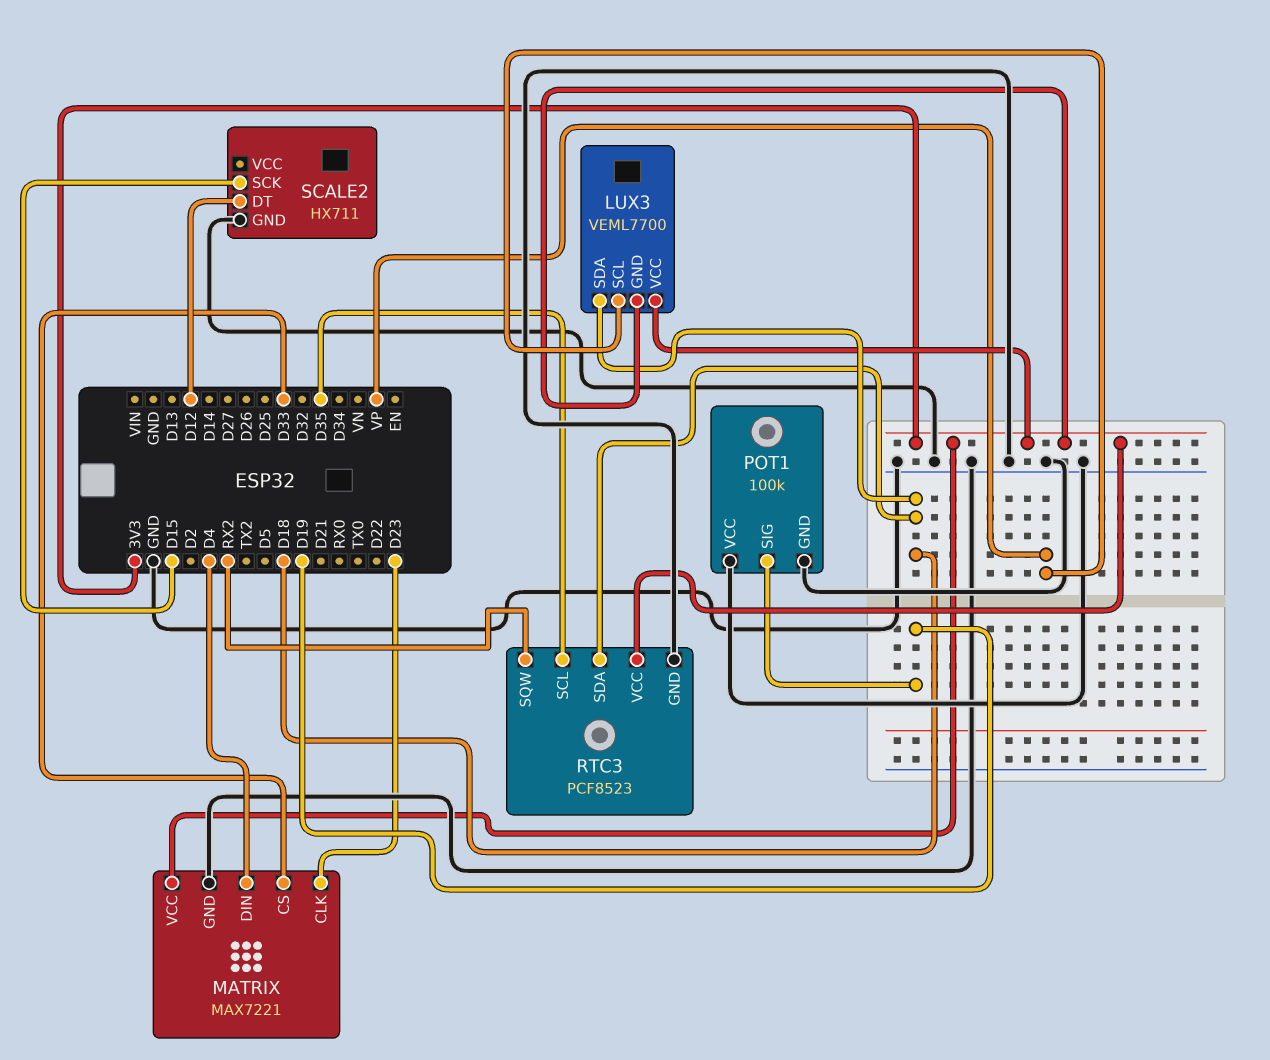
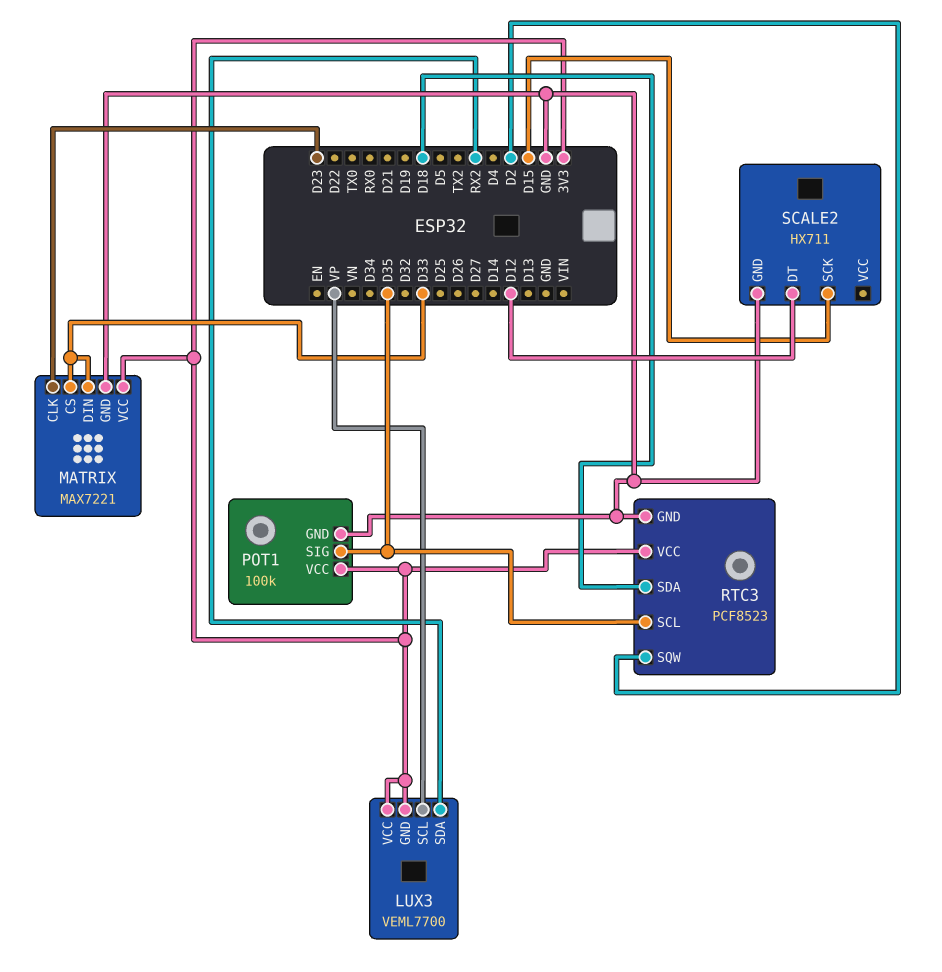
LUX3 pin SDA: D18 -> RX2
MATRIX pin DIN: D4 -> D33
POT1 pin SIG: D19 -> D35
POT1 pin VCC: GND -> 3V3
RTC3 pin SQW: RX2 -> D2

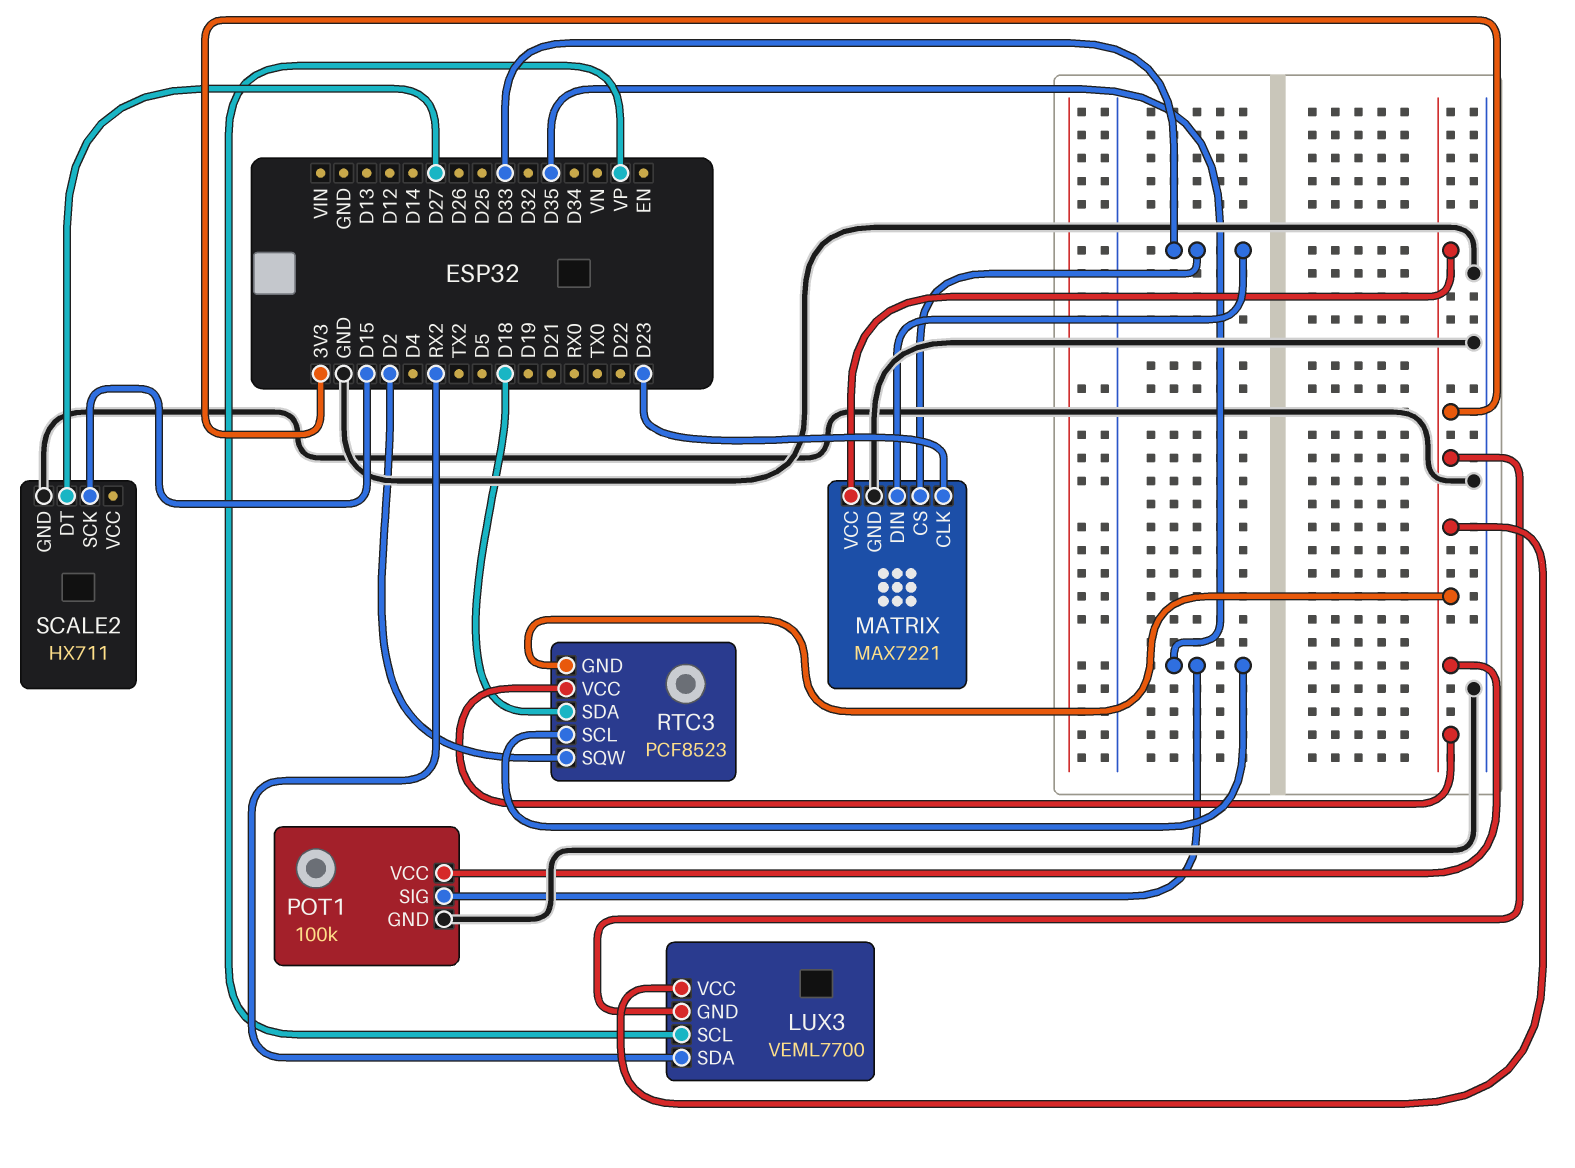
RTC3 pin GND: GND -> 3V3
SCALE2 pin DT: D12 -> D27

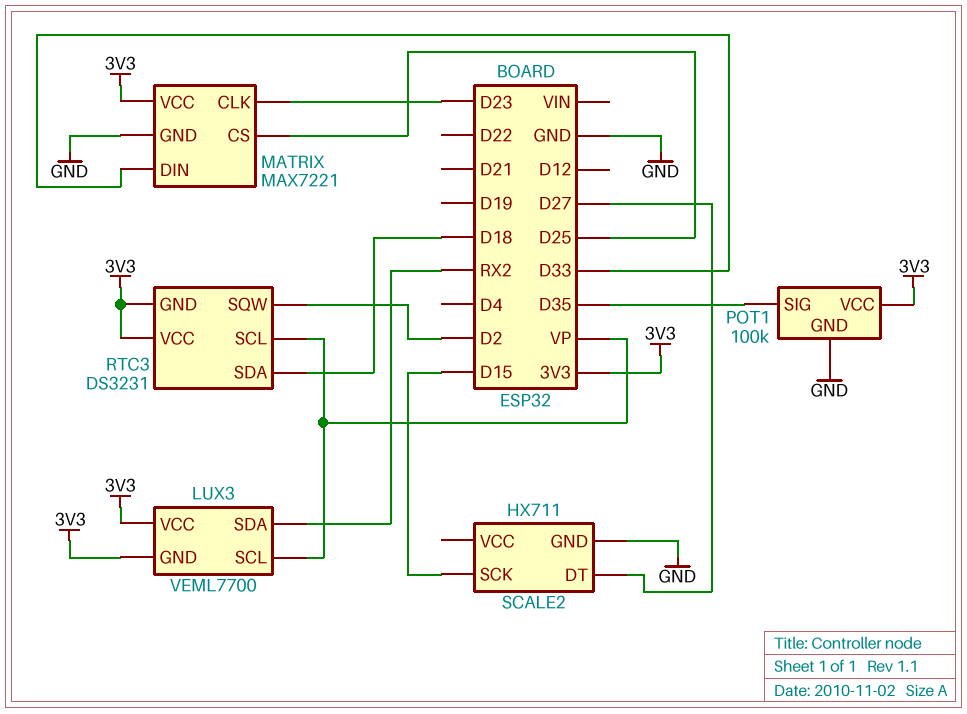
MATRIX pin CS: D33 -> D25
RTC3: PCF8523 -> DS3231
RTC3 pin SCL: D35 -> VP

